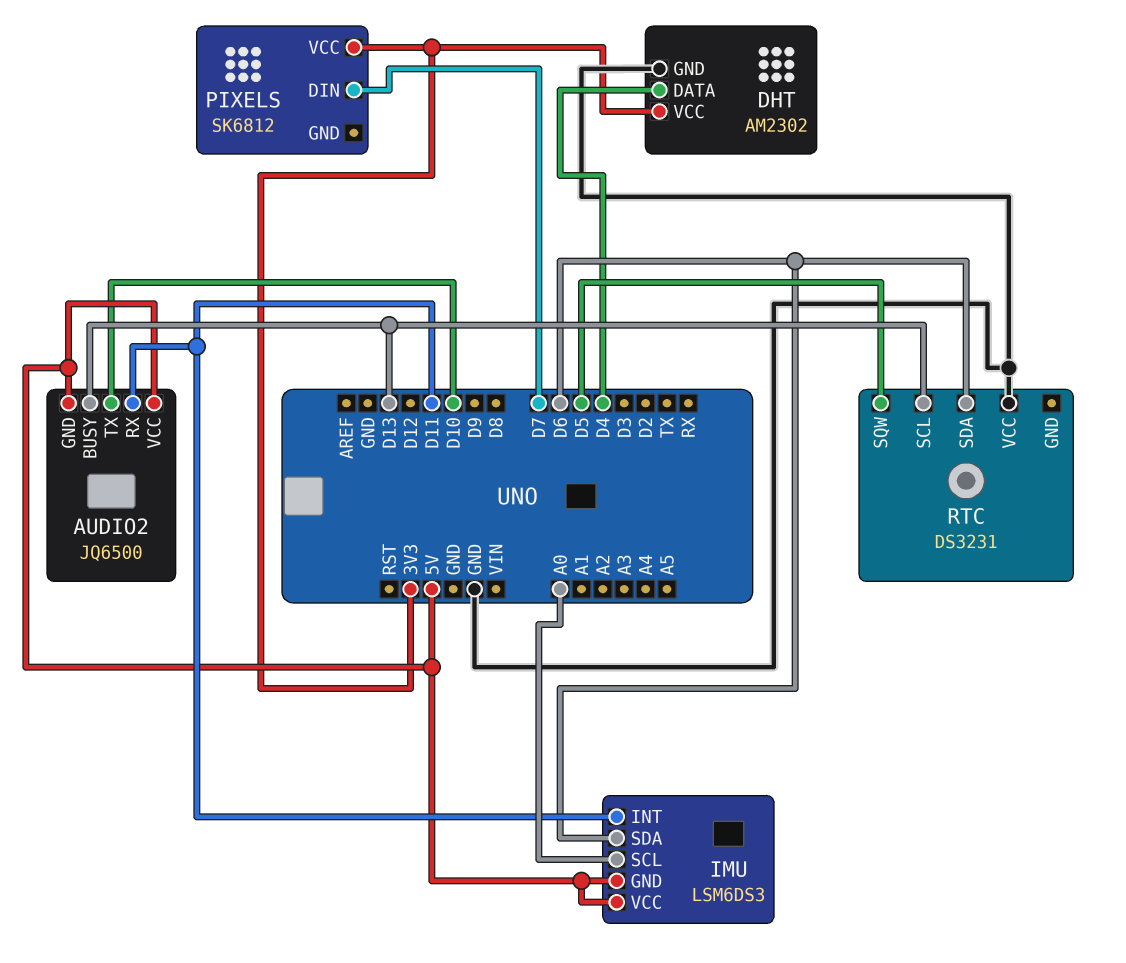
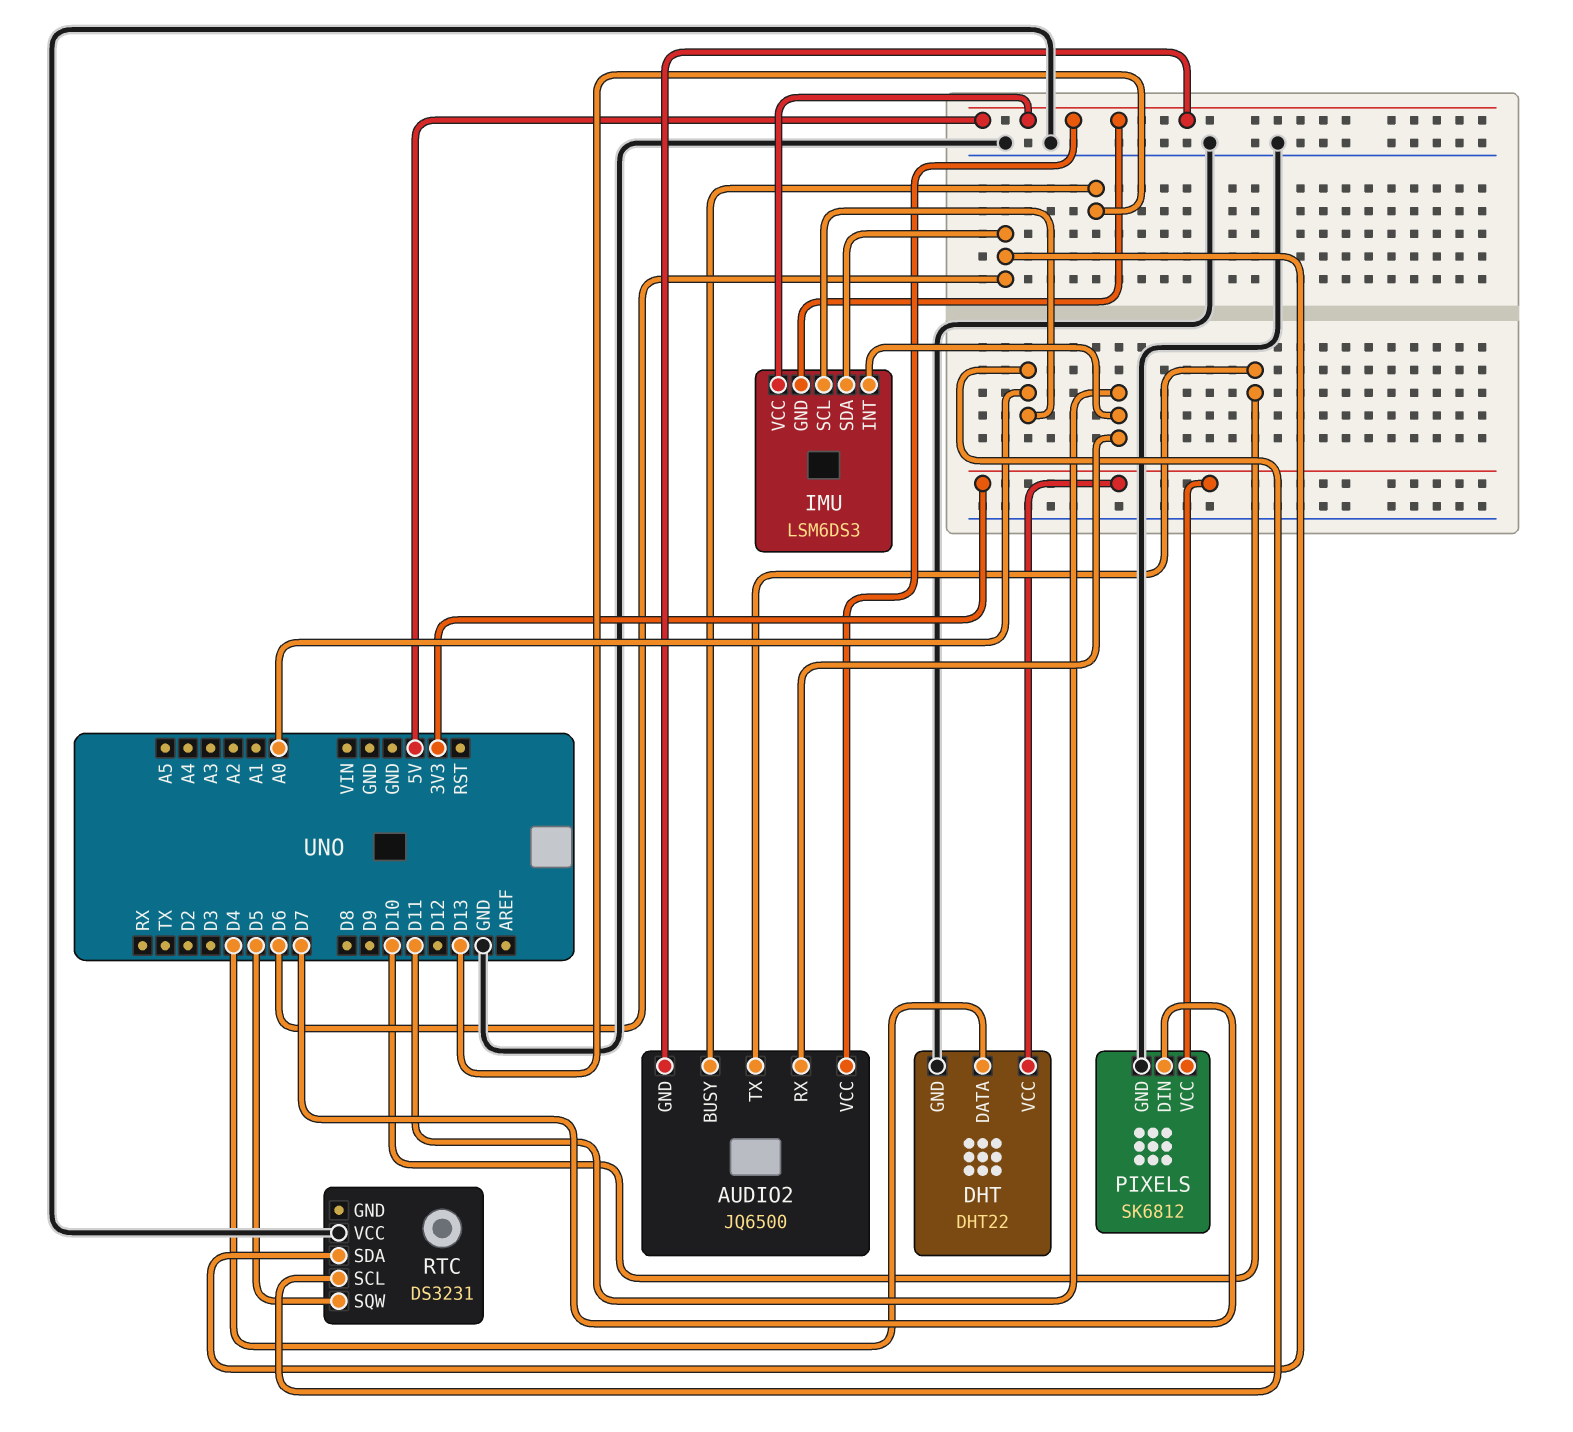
DHT: AM2302 -> DHT22
PIXELS pin GND: none -> GND
RTC pin SCL: D13 -> A0

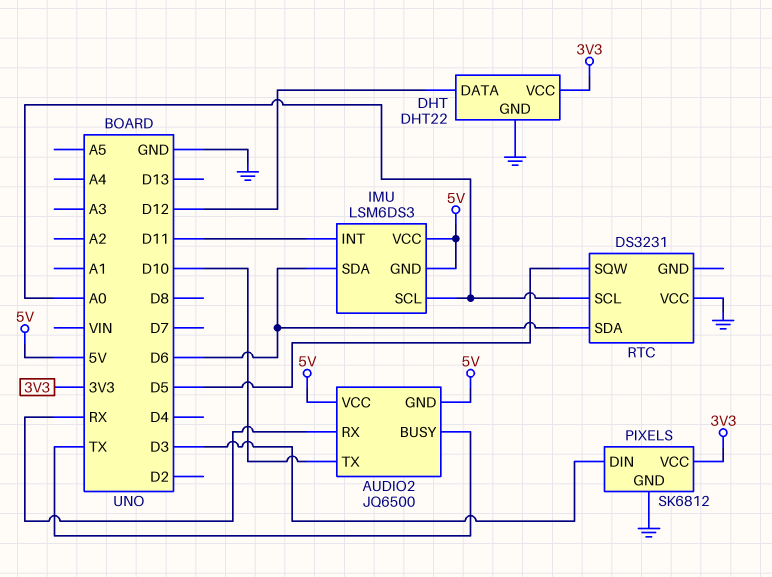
AUDIO2 pin BUSY: D13 -> TX
AUDIO2 pin RX: D11 -> RX
DHT pin DATA: D4 -> D12
PIXELS pin DIN: D7 -> D3

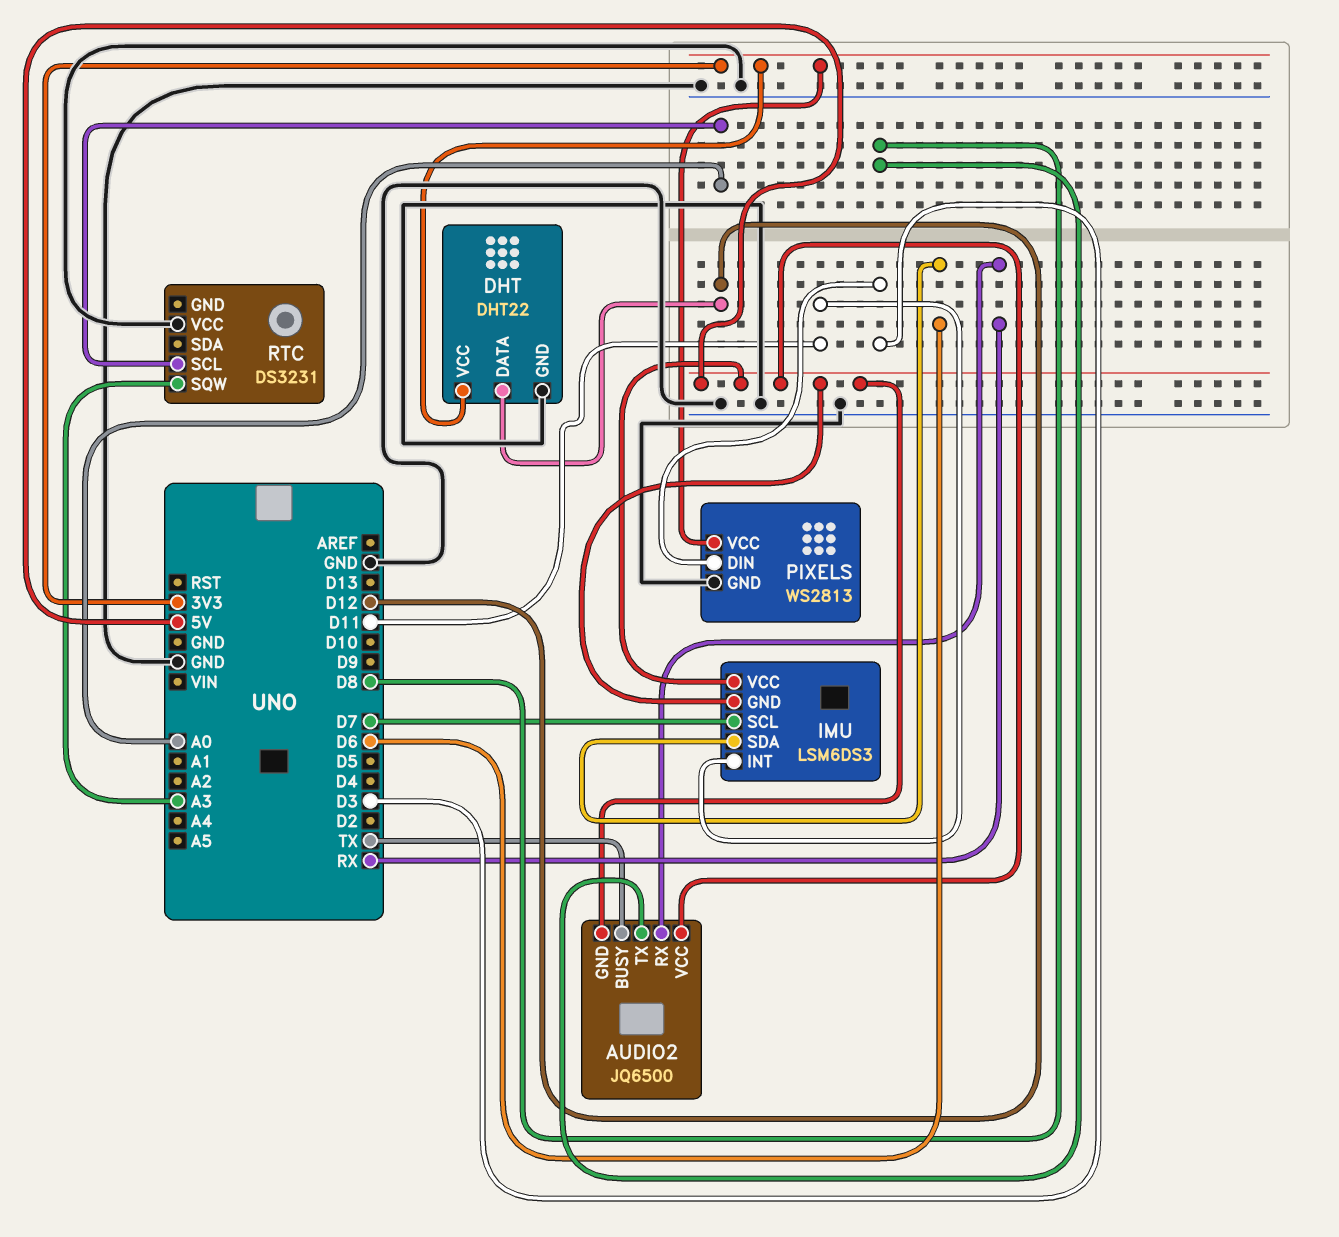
AUDIO2 pin TX: D10 -> D8
IMU pin SCL: A0 -> D7
PIXELS: SK6812 -> WS2813
RTC pin SDA: D6 -> none
RTC pin SQW: D5 -> A3

